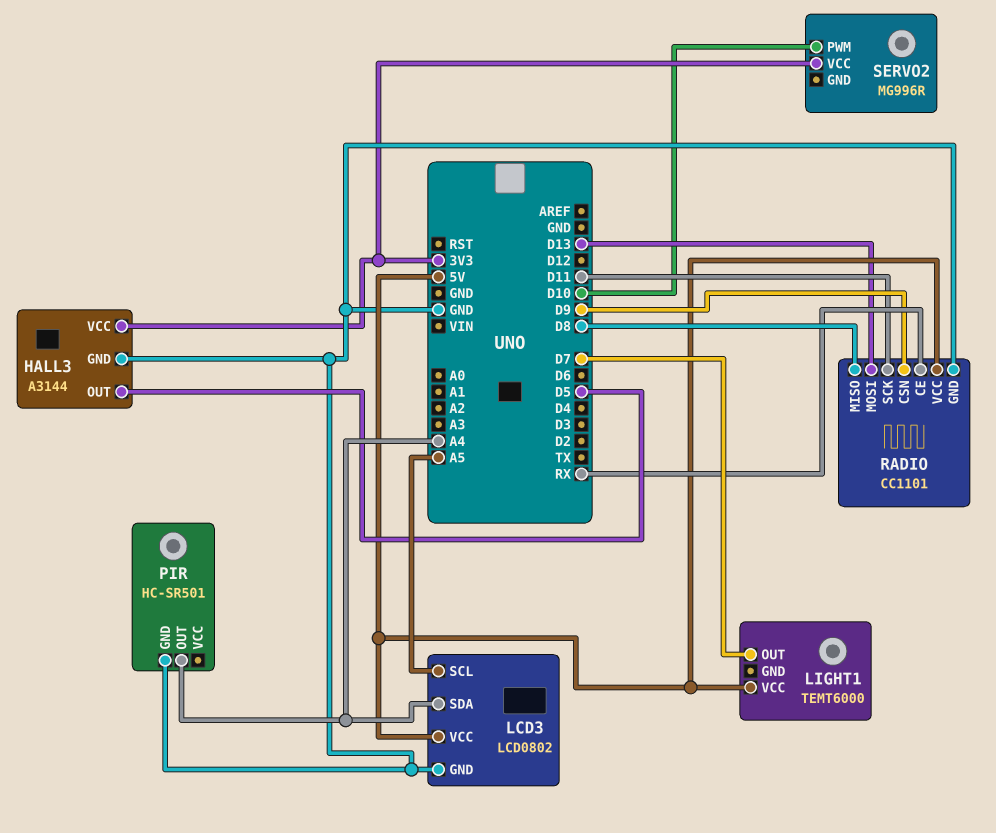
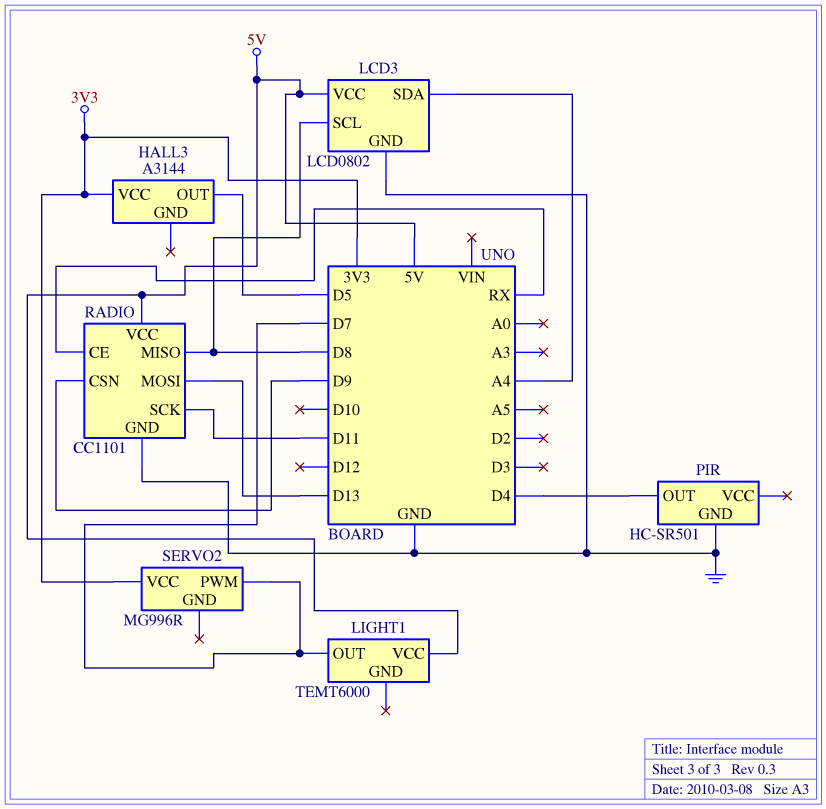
HALL3 pin GND: GND -> none
LCD3 pin SCL: A5 -> D8
PIR pin OUT: A4 -> D4
SERVO2 pin PWM: D10 -> D7

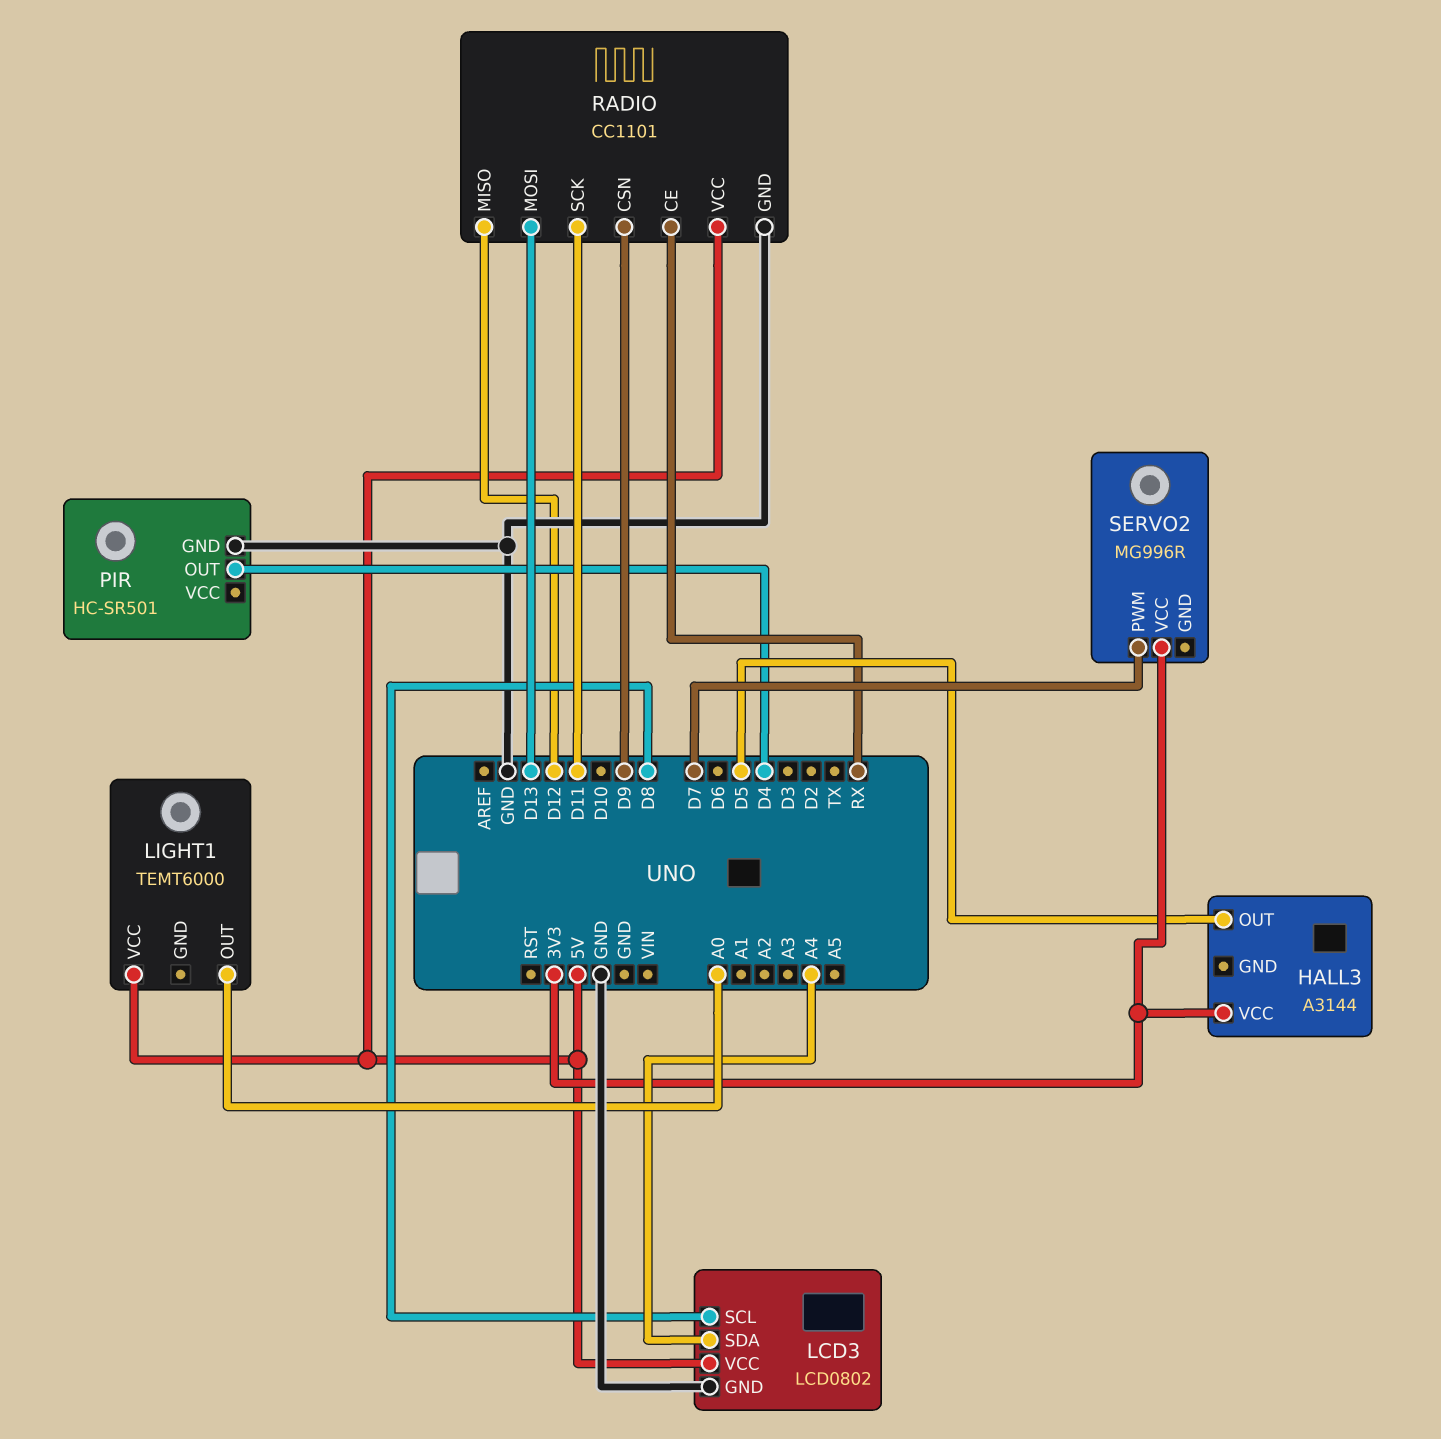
LIGHT1 pin OUT: D7 -> A0
RADIO pin MISO: D8 -> D12

